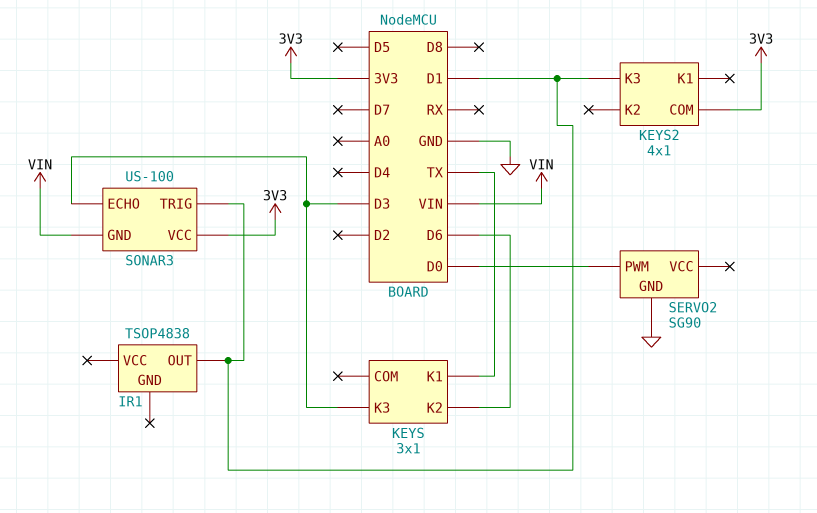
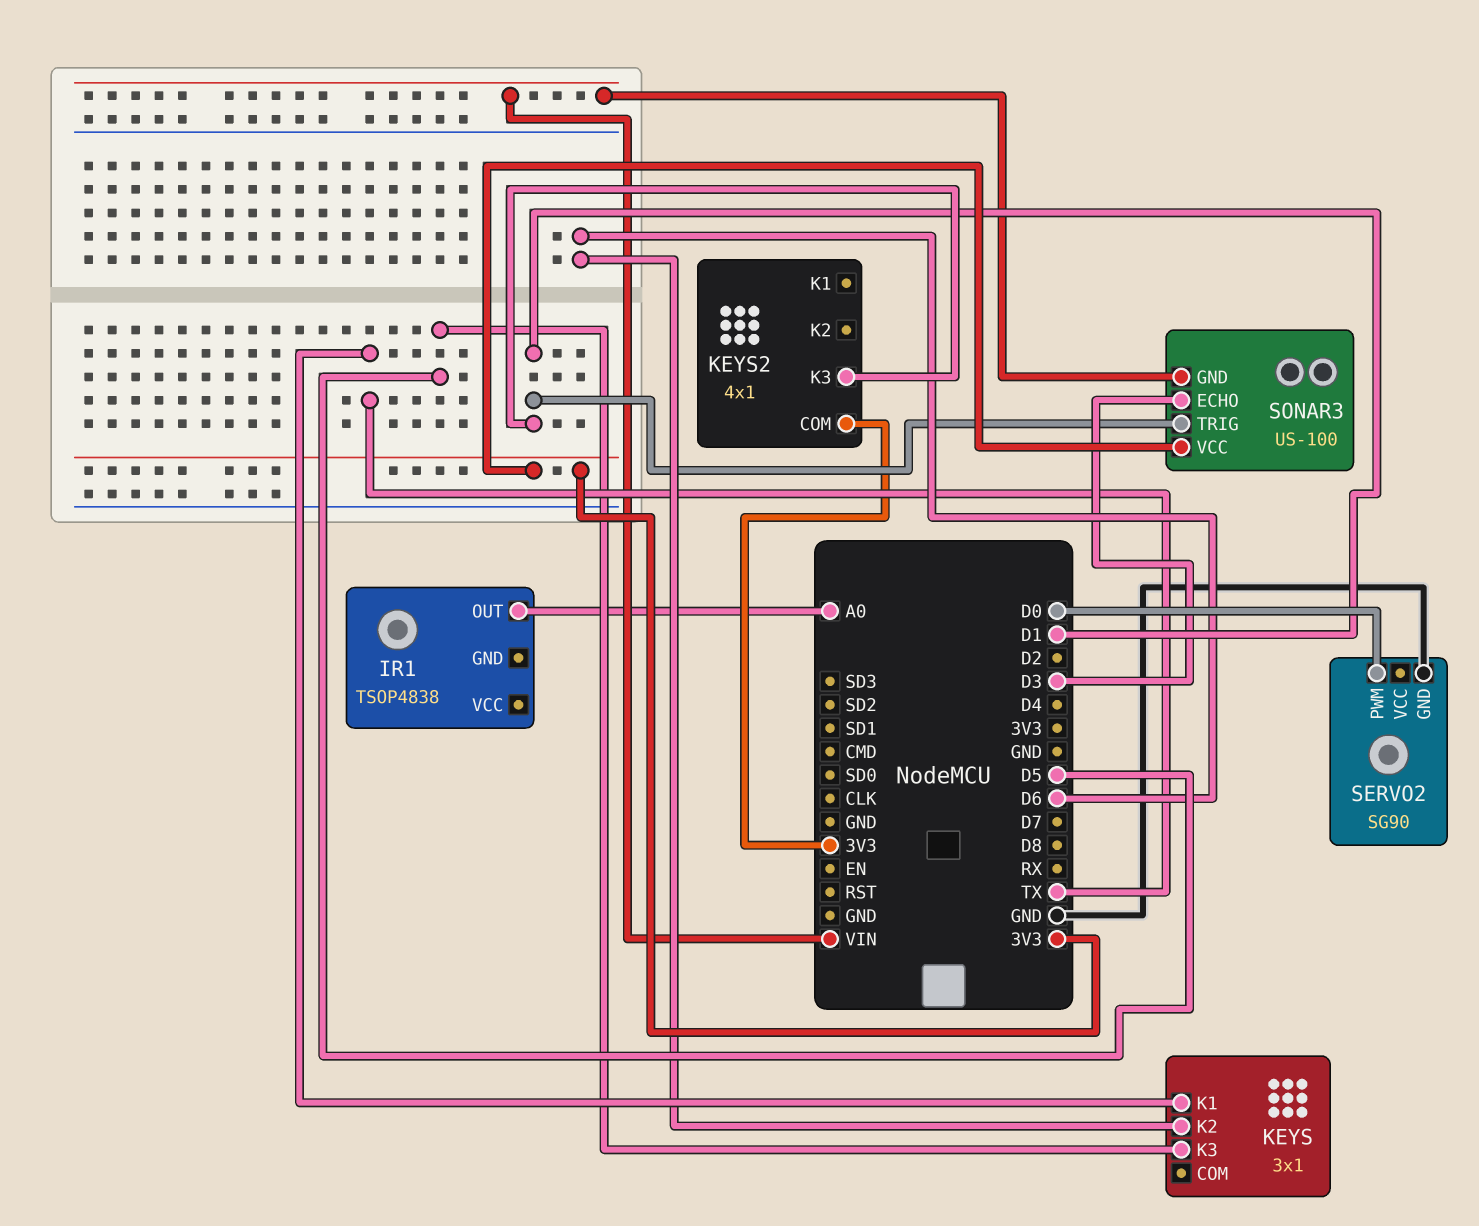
IR1 pin OUT: D1 -> A0
KEYS pin K3: D3 -> D5

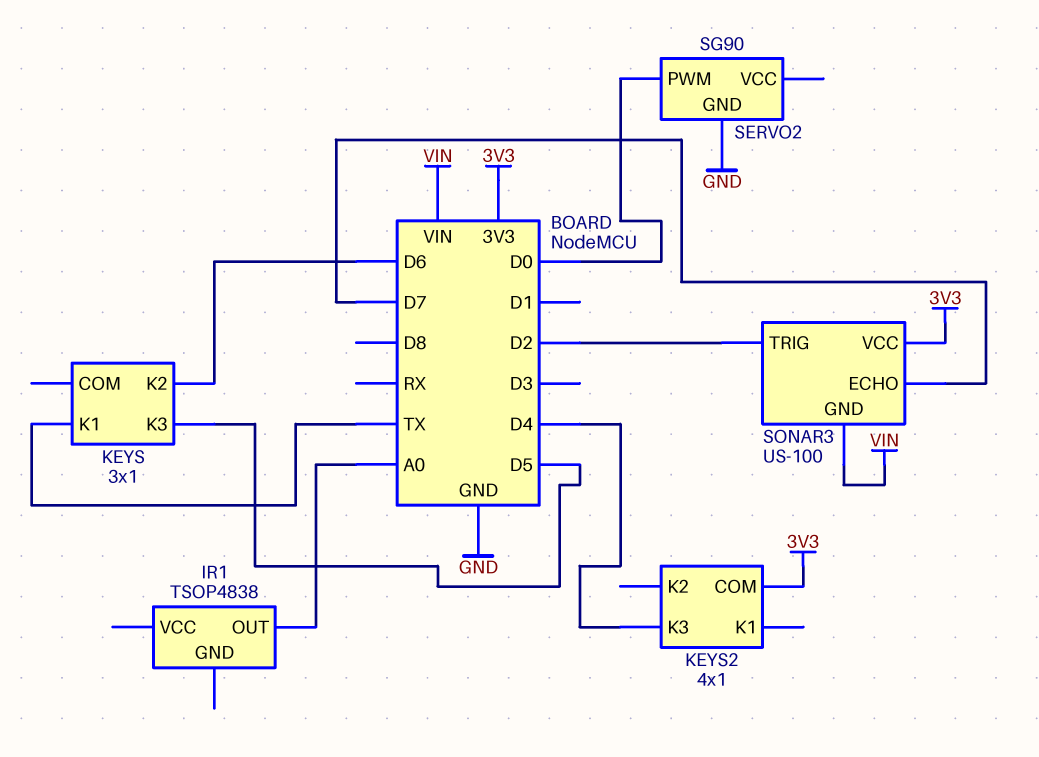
KEYS2 pin K3: D1 -> D4
SONAR3 pin ECHO: D3 -> D7
SONAR3 pin TRIG: D1 -> D2

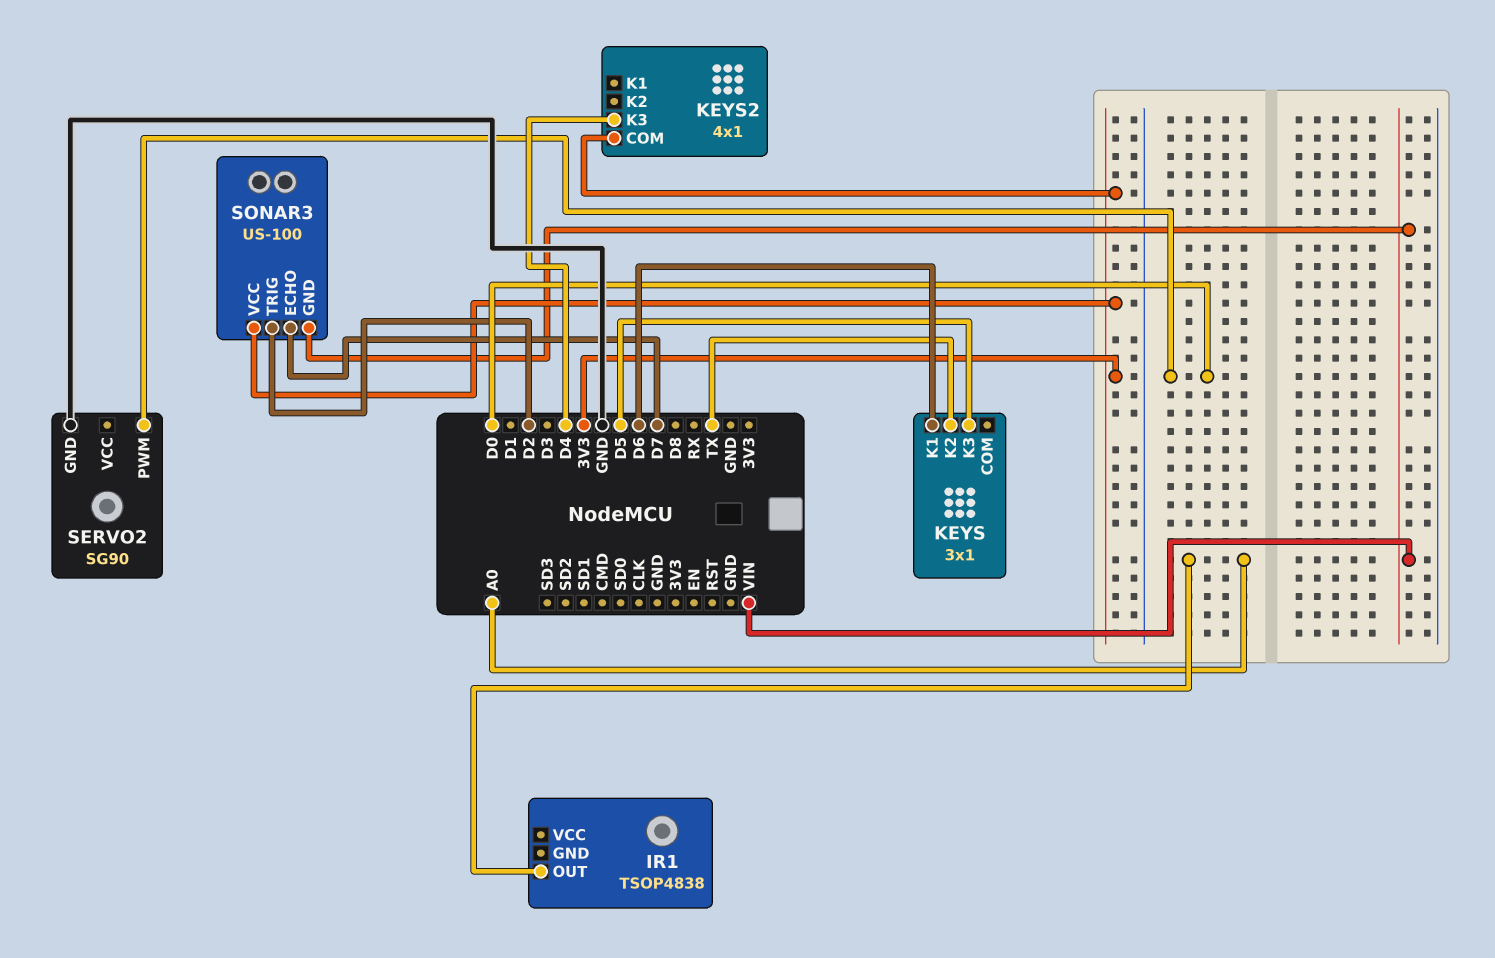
KEYS pin K1: TX -> D6
KEYS pin K2: D6 -> TX

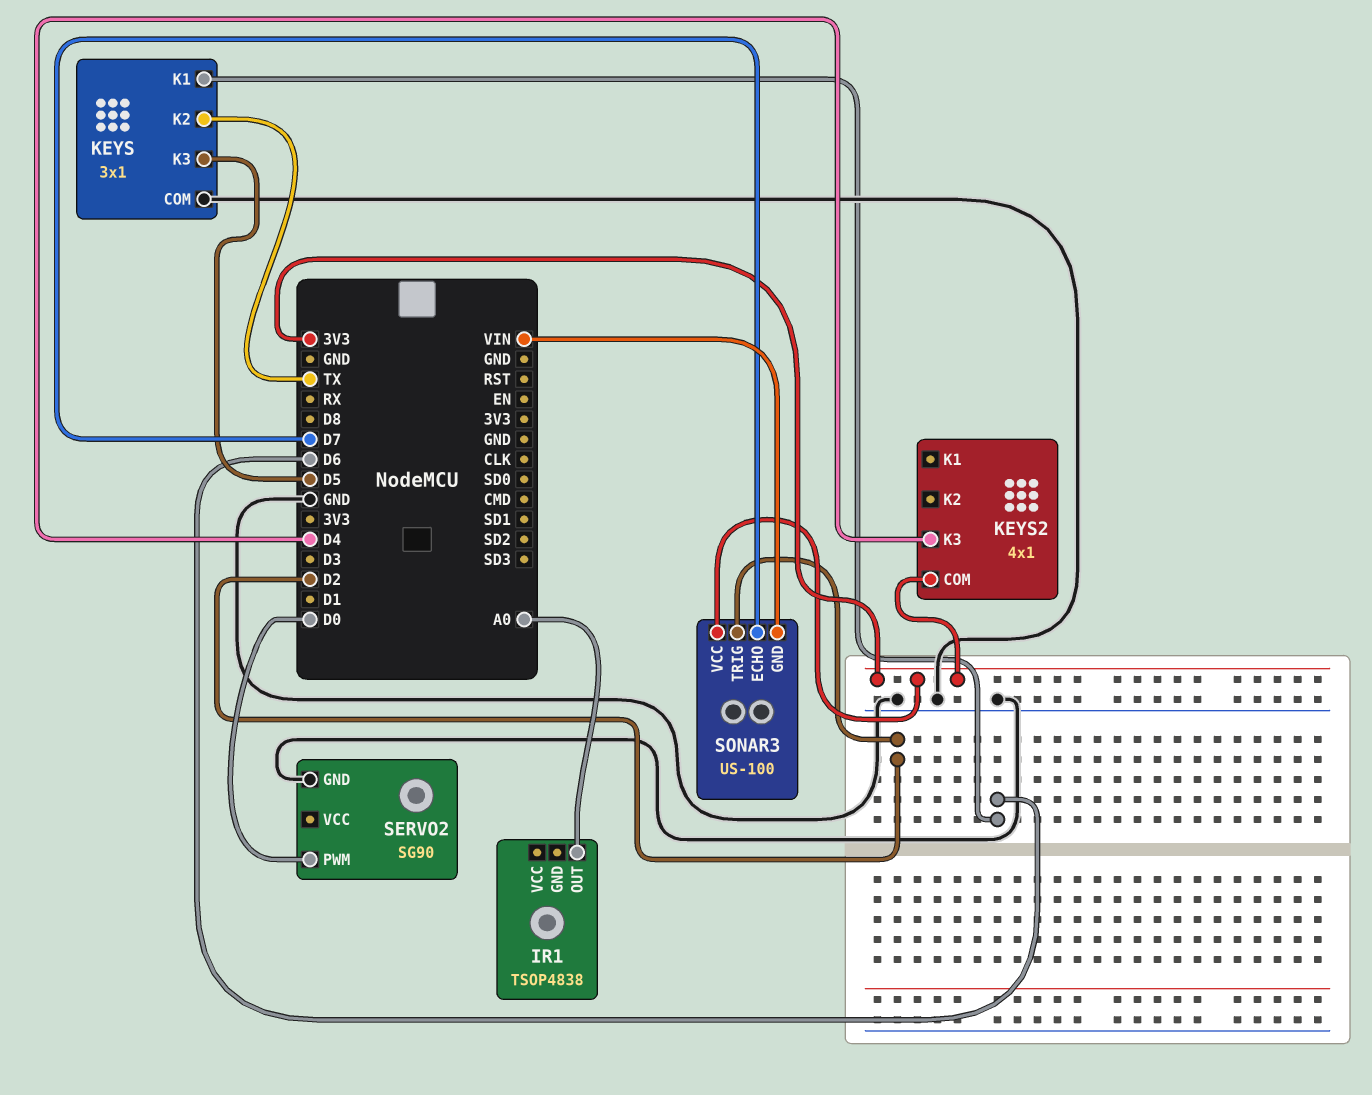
KEYS pin COM: none -> GND

